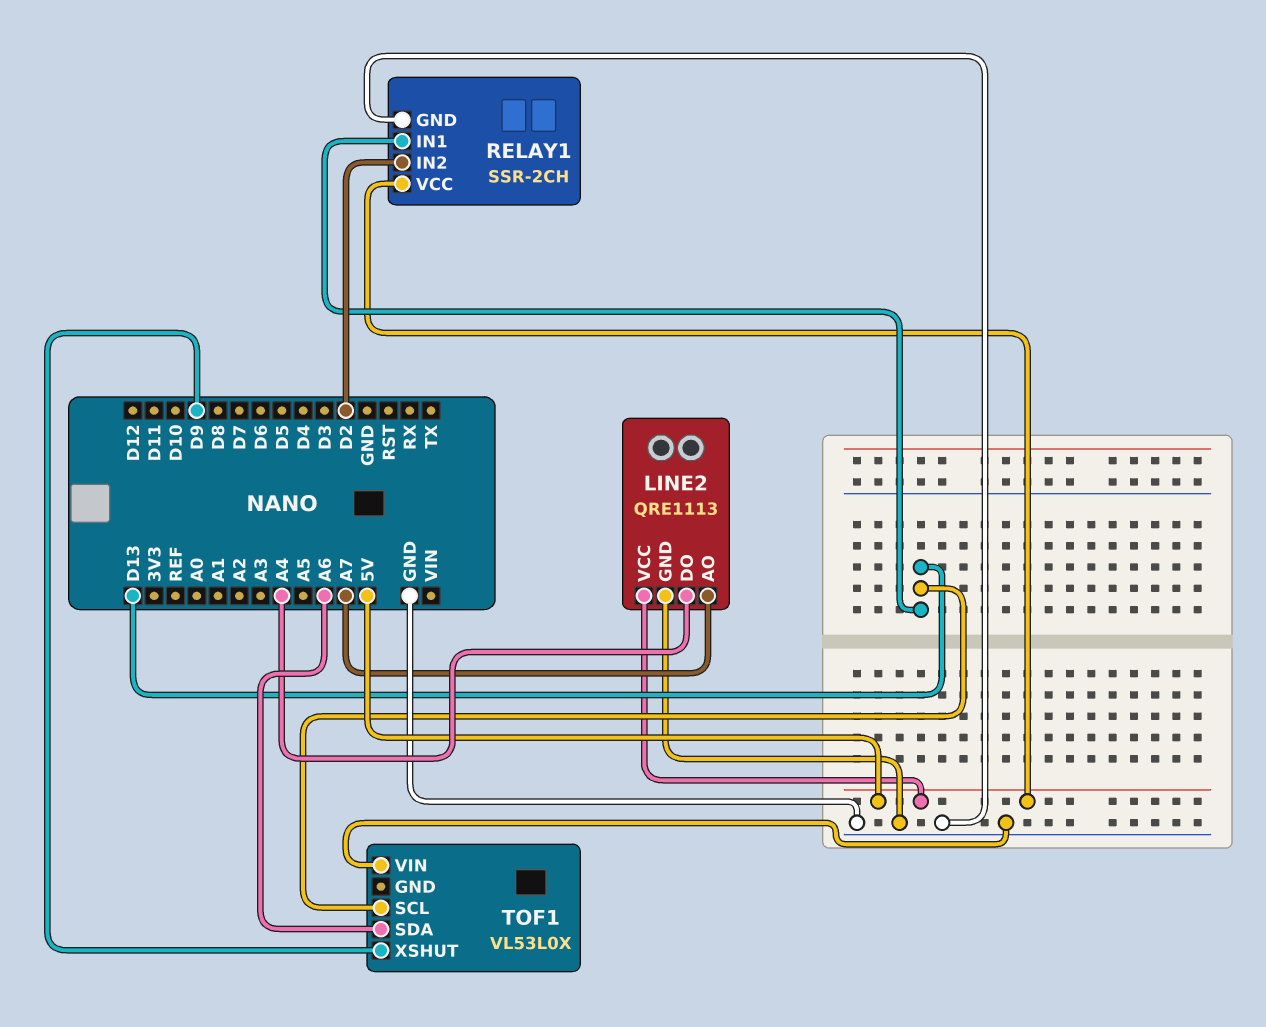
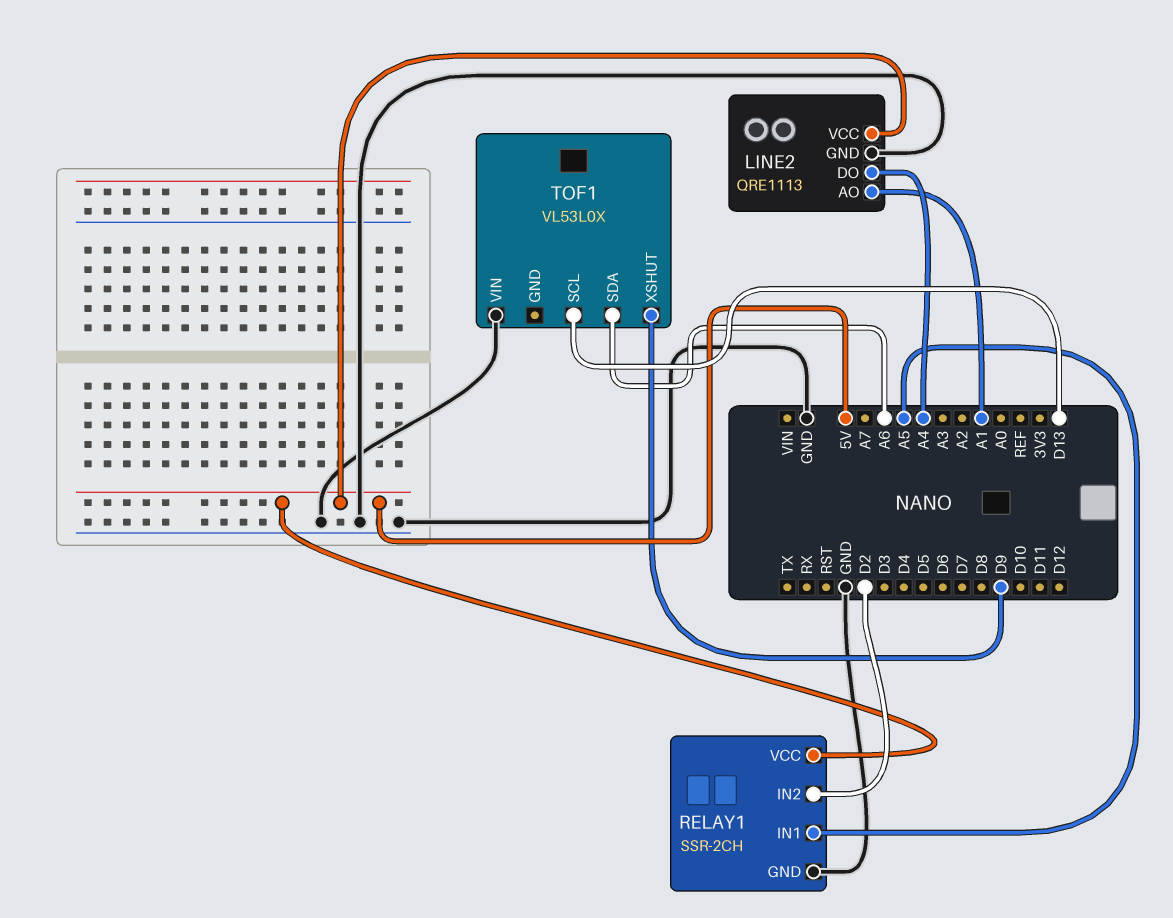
LINE2 pin AO: A7 -> A1
RELAY1 pin IN1: D13 -> A5

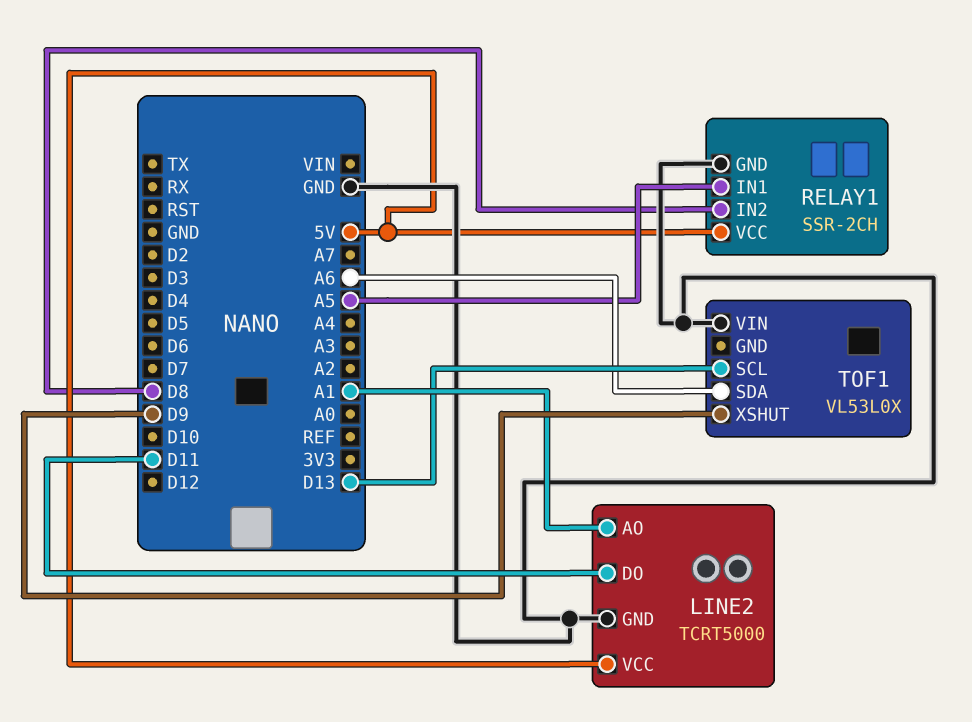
LINE2: QRE1113 -> TCRT5000
LINE2 pin DO: A4 -> D11
RELAY1 pin IN2: D2 -> D8

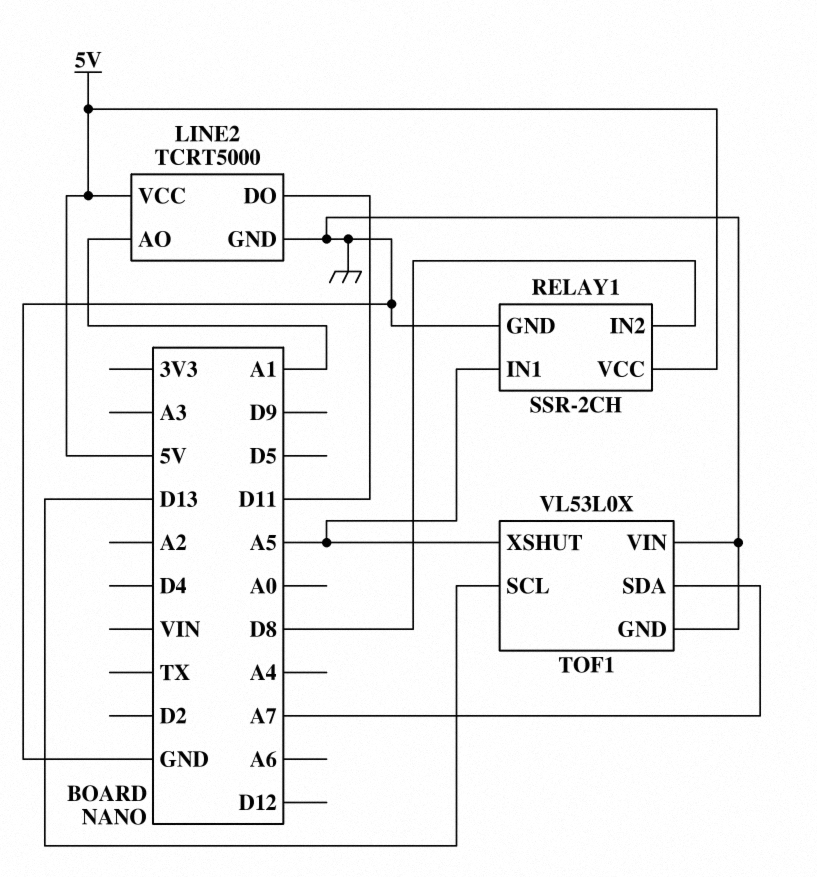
TOF1 pin GND: none -> GND
TOF1 pin SDA: A6 -> A7
TOF1 pin XSHUT: D9 -> A5

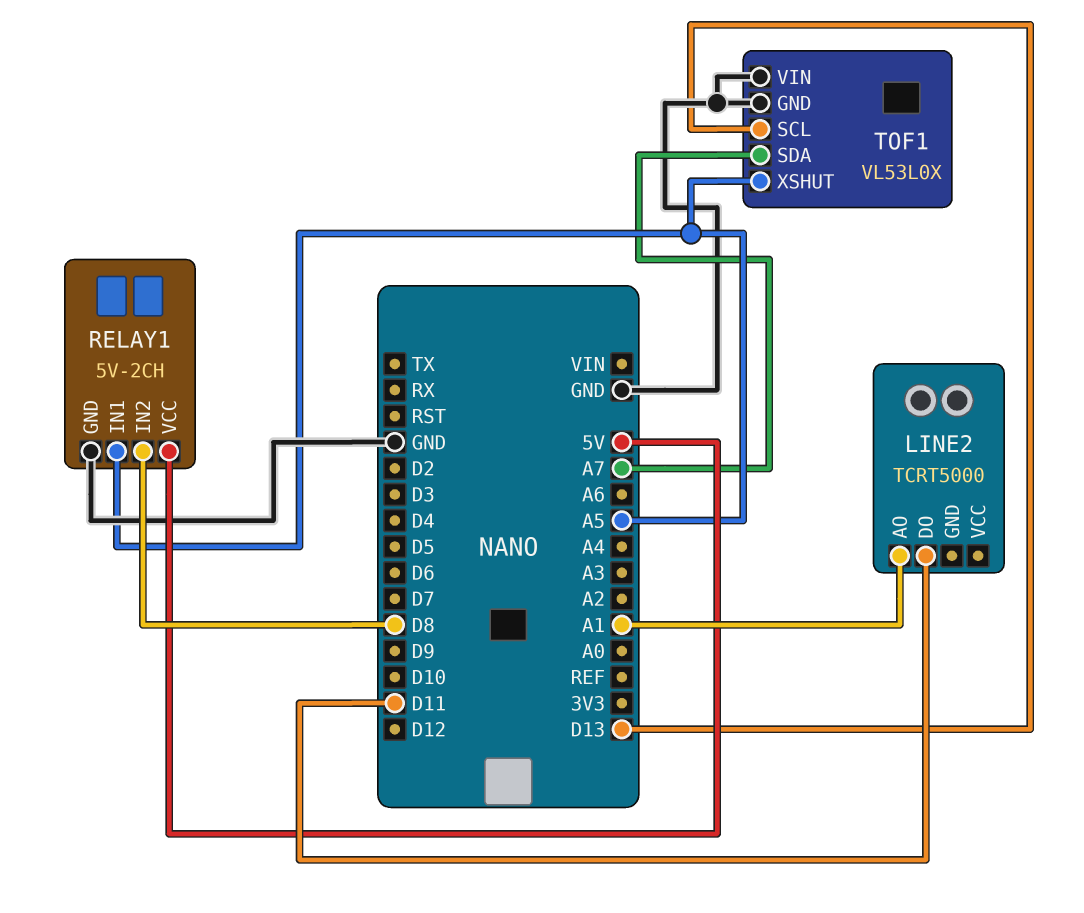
LINE2 pin GND: GND -> none
LINE2 pin VCC: 5V -> none
RELAY1: SSR-2CH -> 5V-2CH

